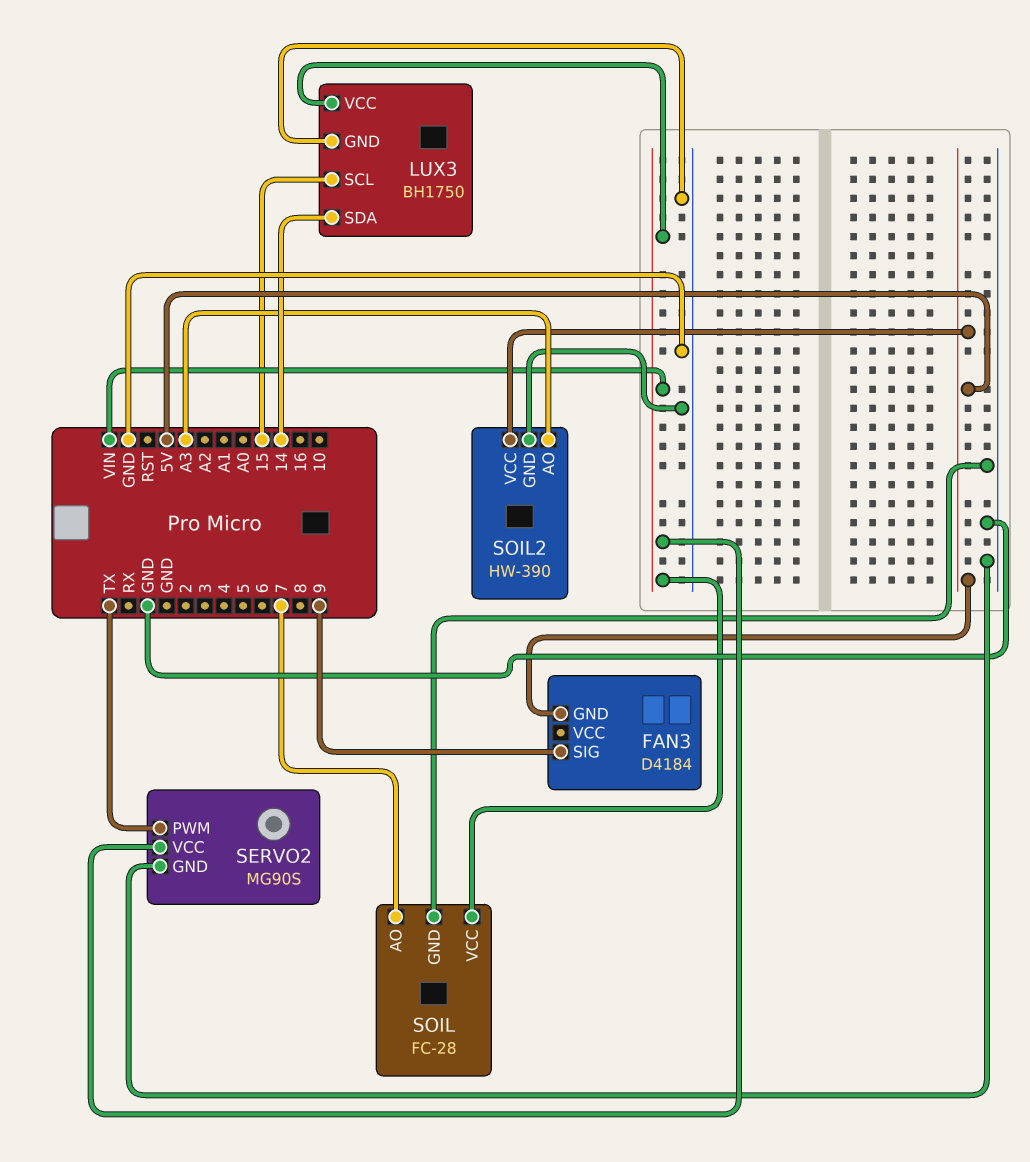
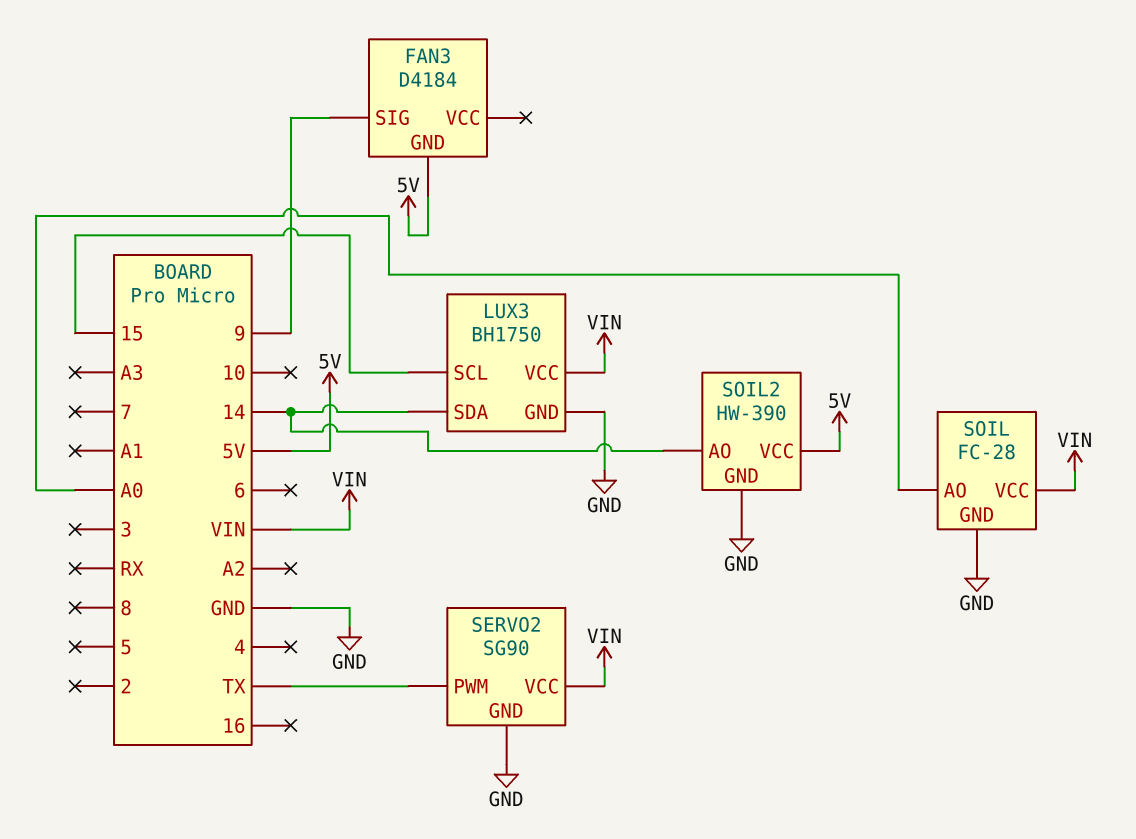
SERVO2: MG90S -> SG90
SOIL pin AO: 7 -> A0
SOIL2 pin AO: A3 -> 14

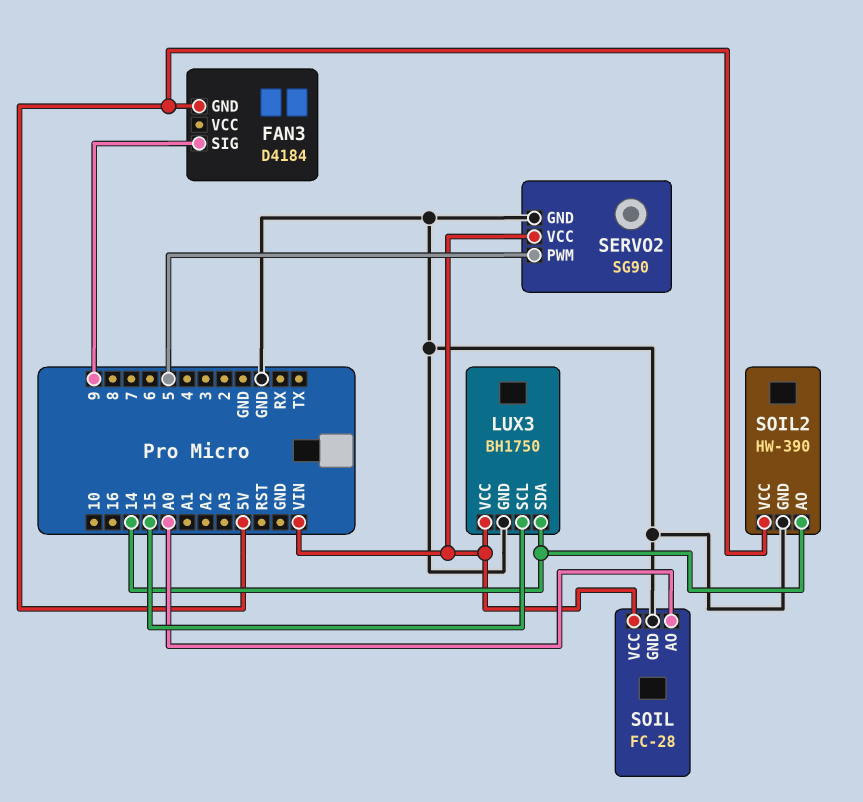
SERVO2 pin PWM: TX -> 5

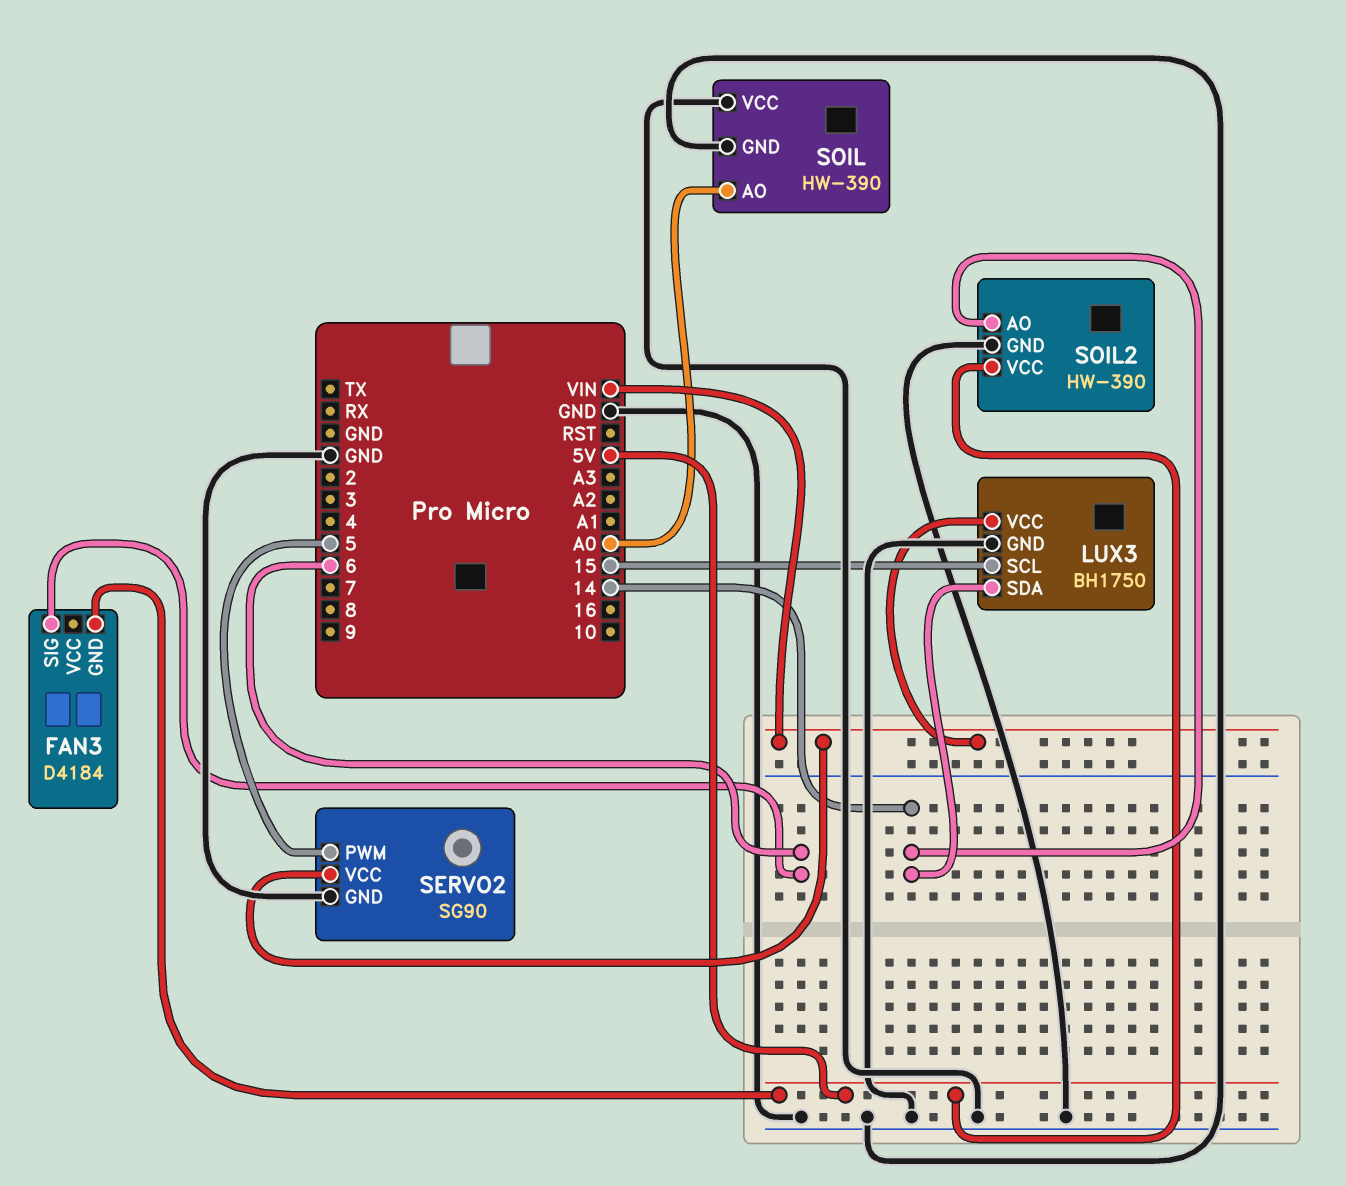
FAN3 pin SIG: 9 -> 6
SOIL: FC-28 -> HW-390
SOIL pin VCC: VIN -> GND

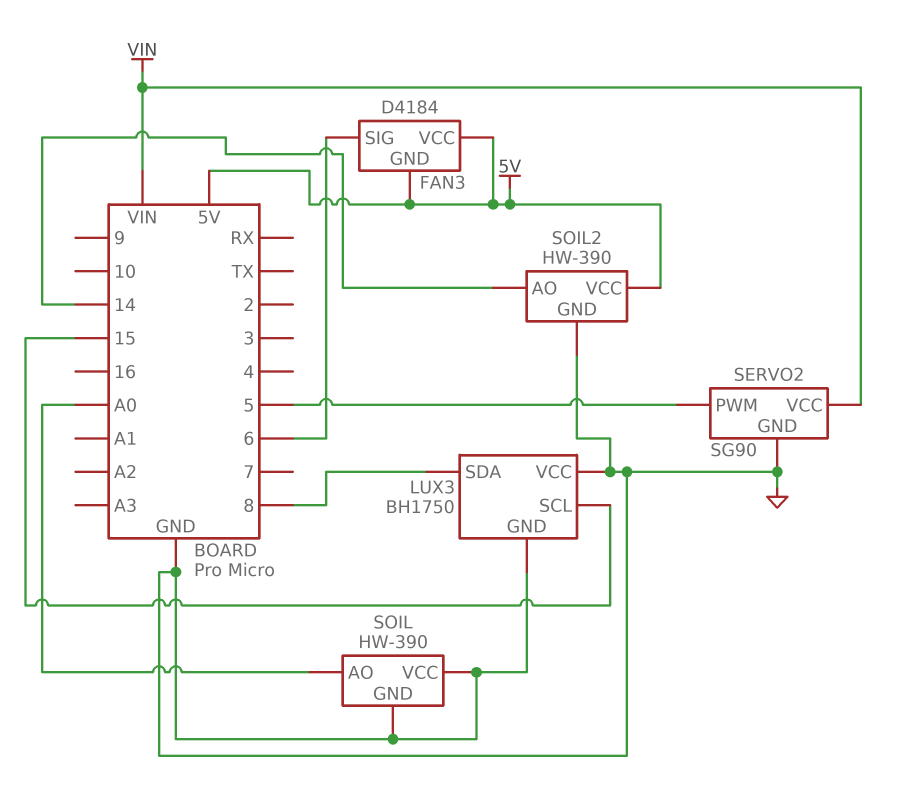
FAN3 pin VCC: none -> 5V
LUX3 pin SDA: 14 -> 8
LUX3 pin VCC: VIN -> GND

